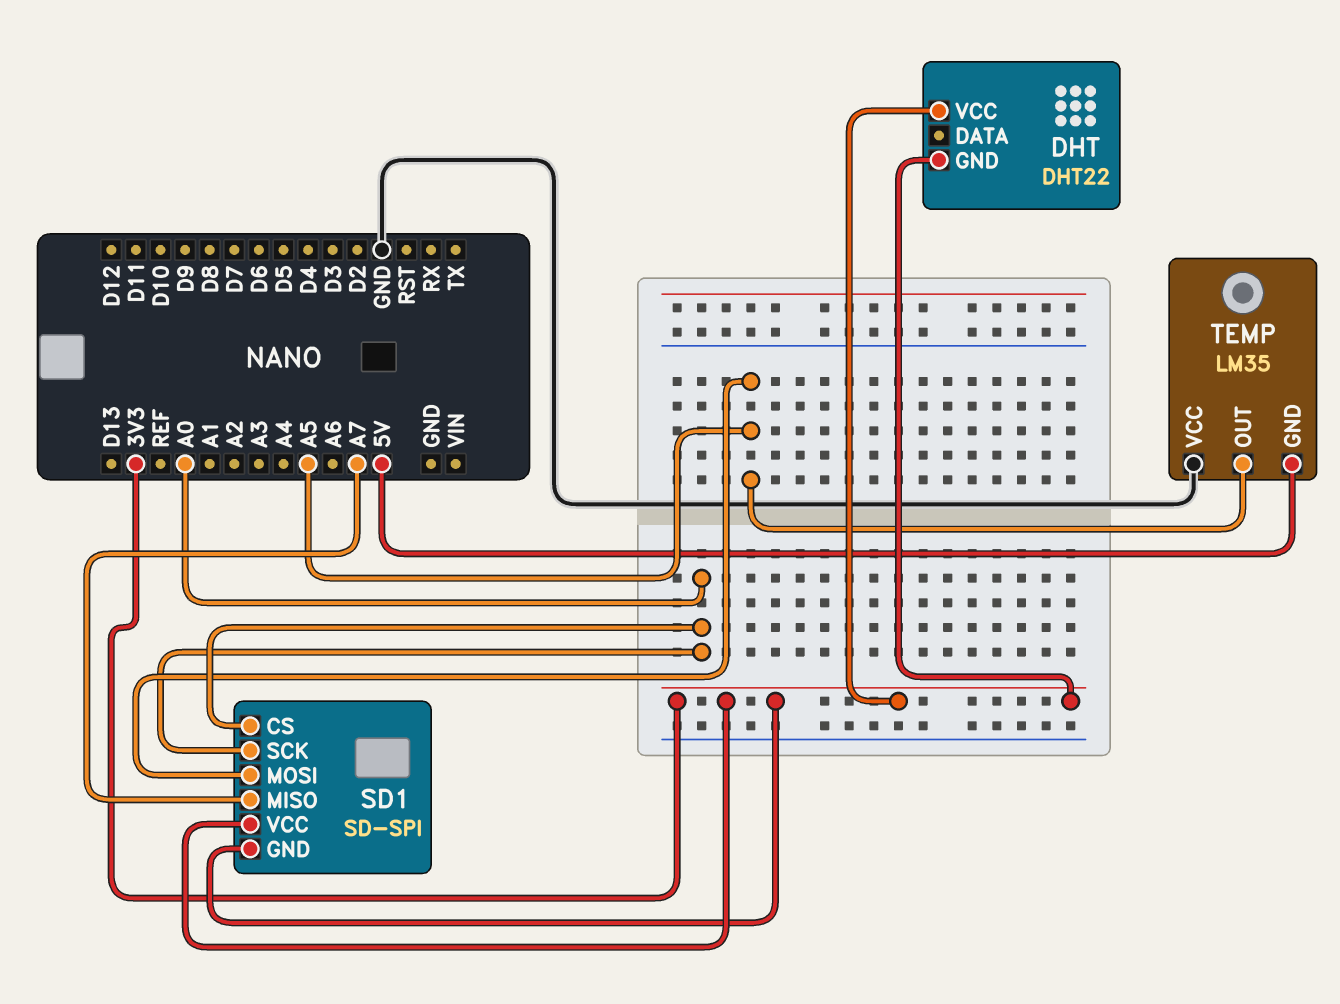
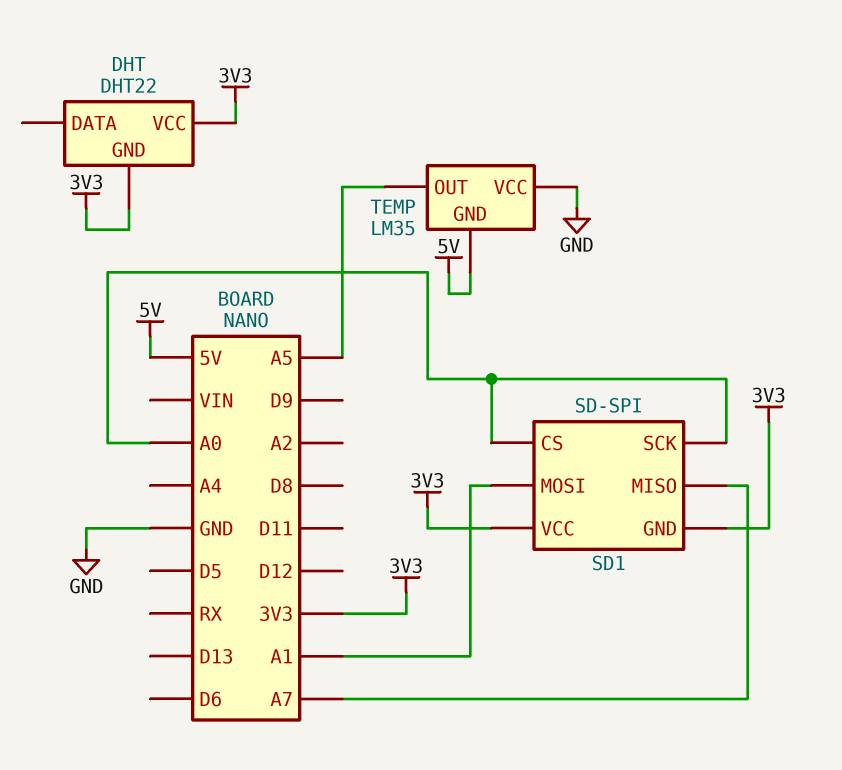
SD1 pin MOSI: A5 -> A1

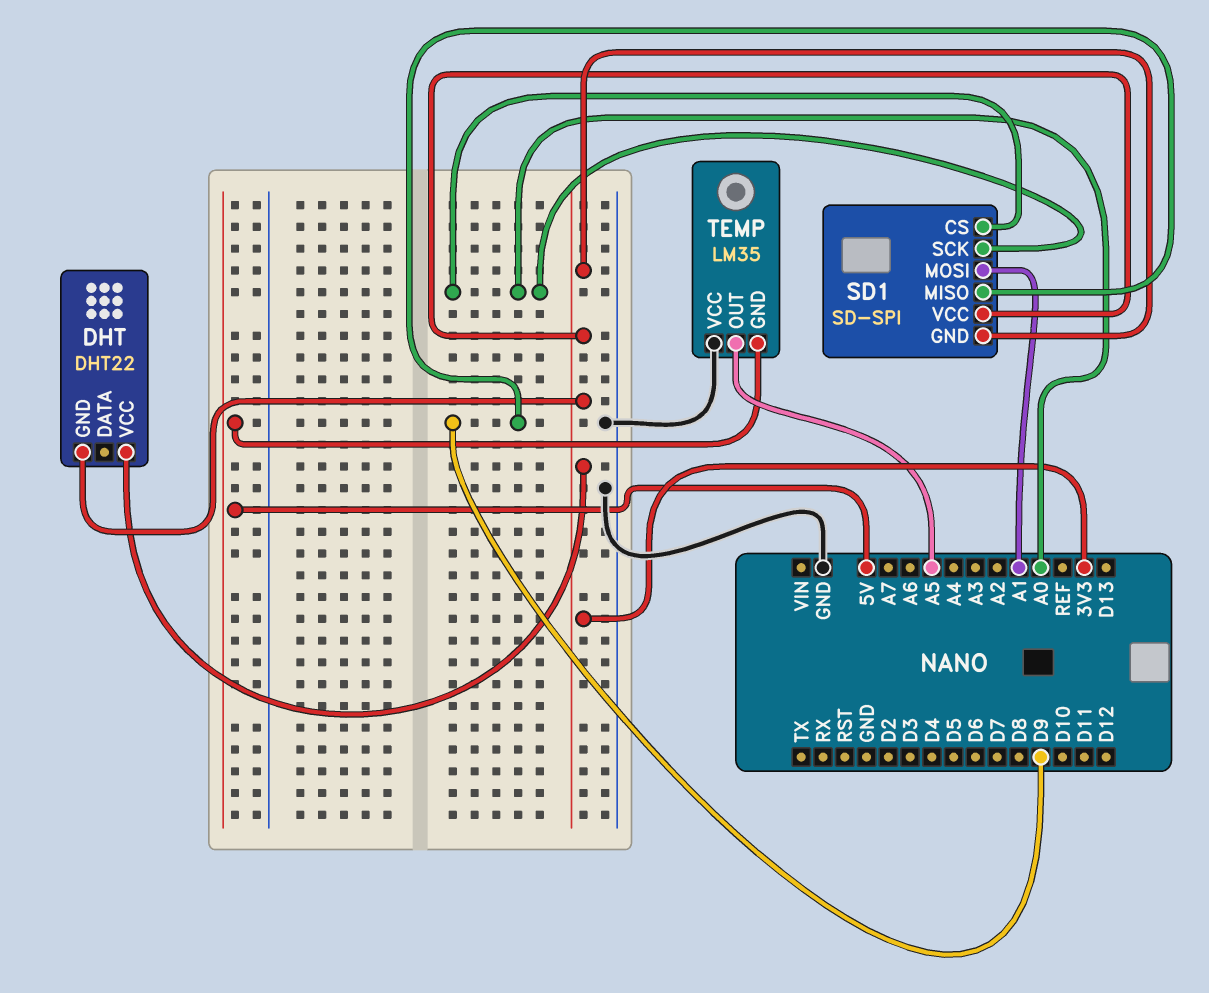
SD1 pin MISO: A7 -> D9

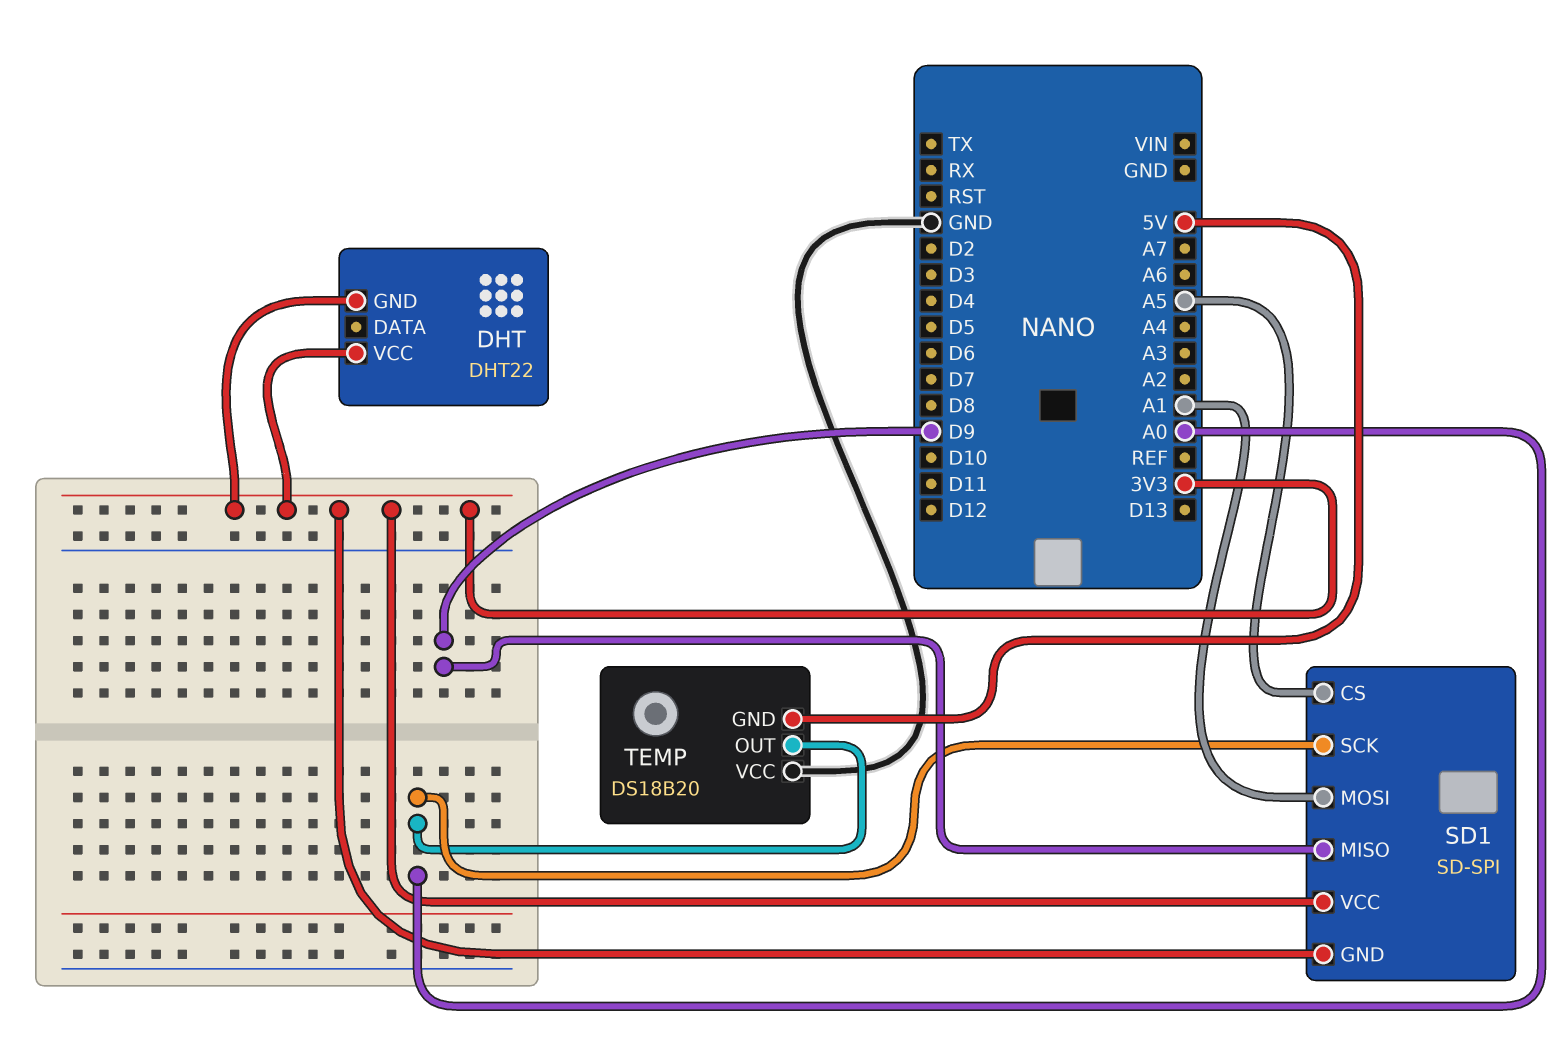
SD1 pin CS: A0 -> A5
TEMP: LM35 -> DS18B20
TEMP pin OUT: A5 -> A0

